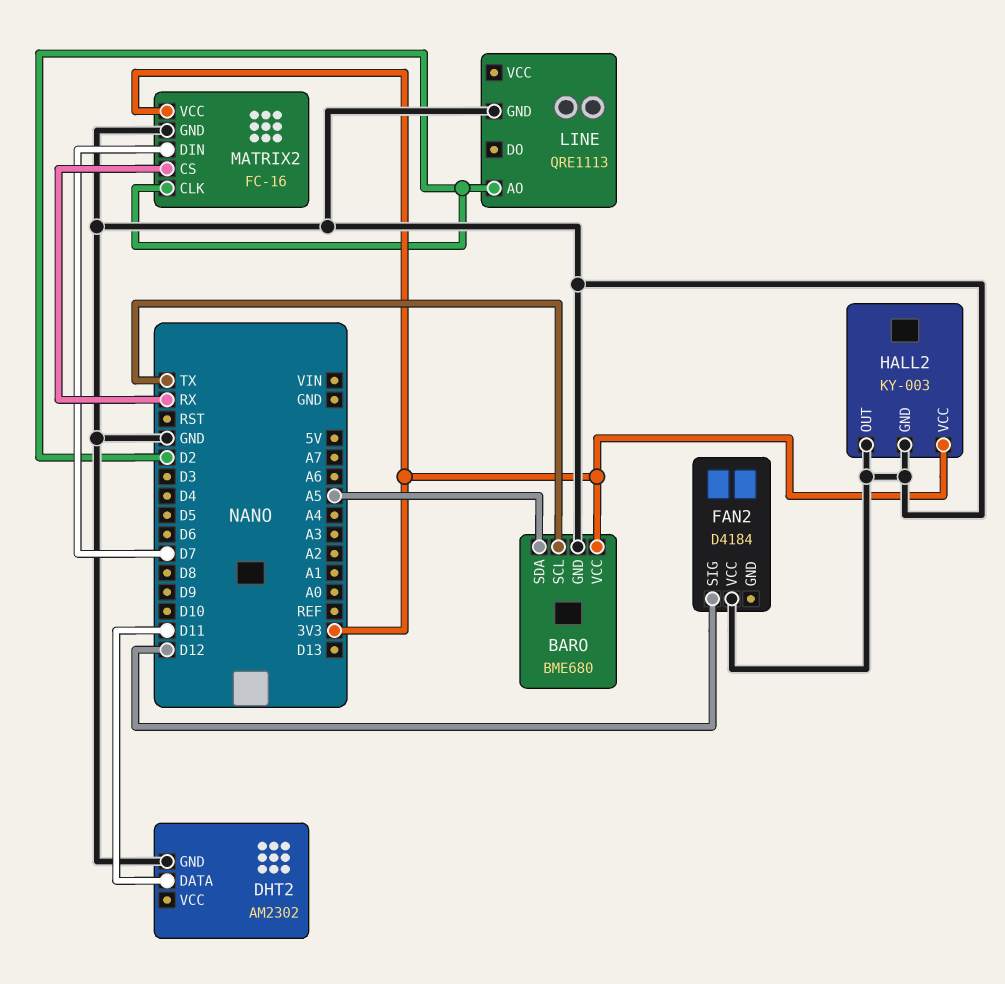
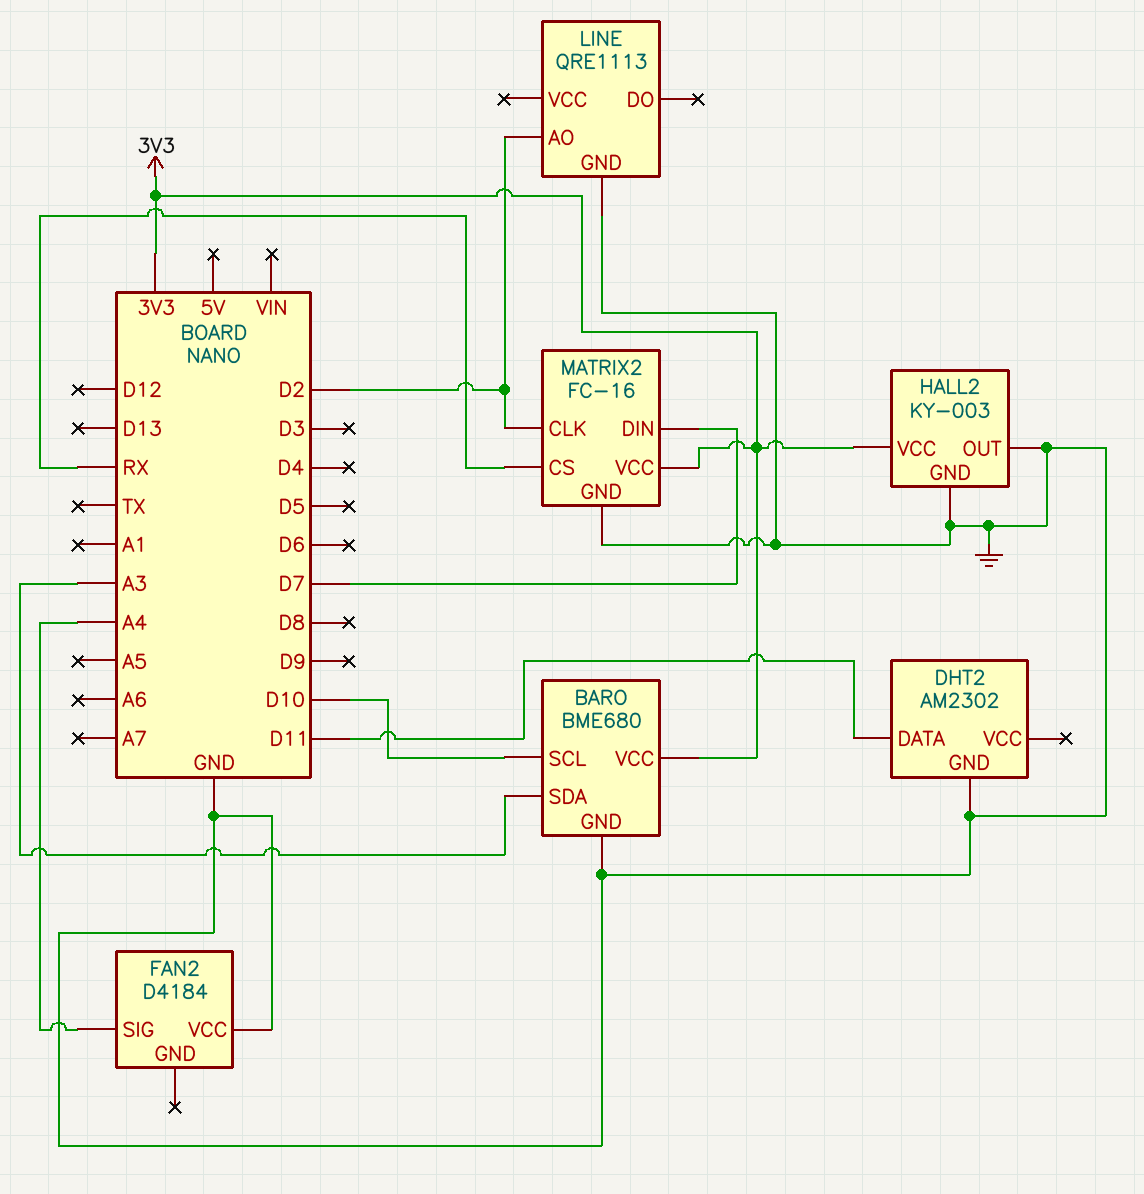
BARO pin SCL: TX -> D10
BARO pin SDA: A5 -> A3
FAN2 pin SIG: D12 -> A4

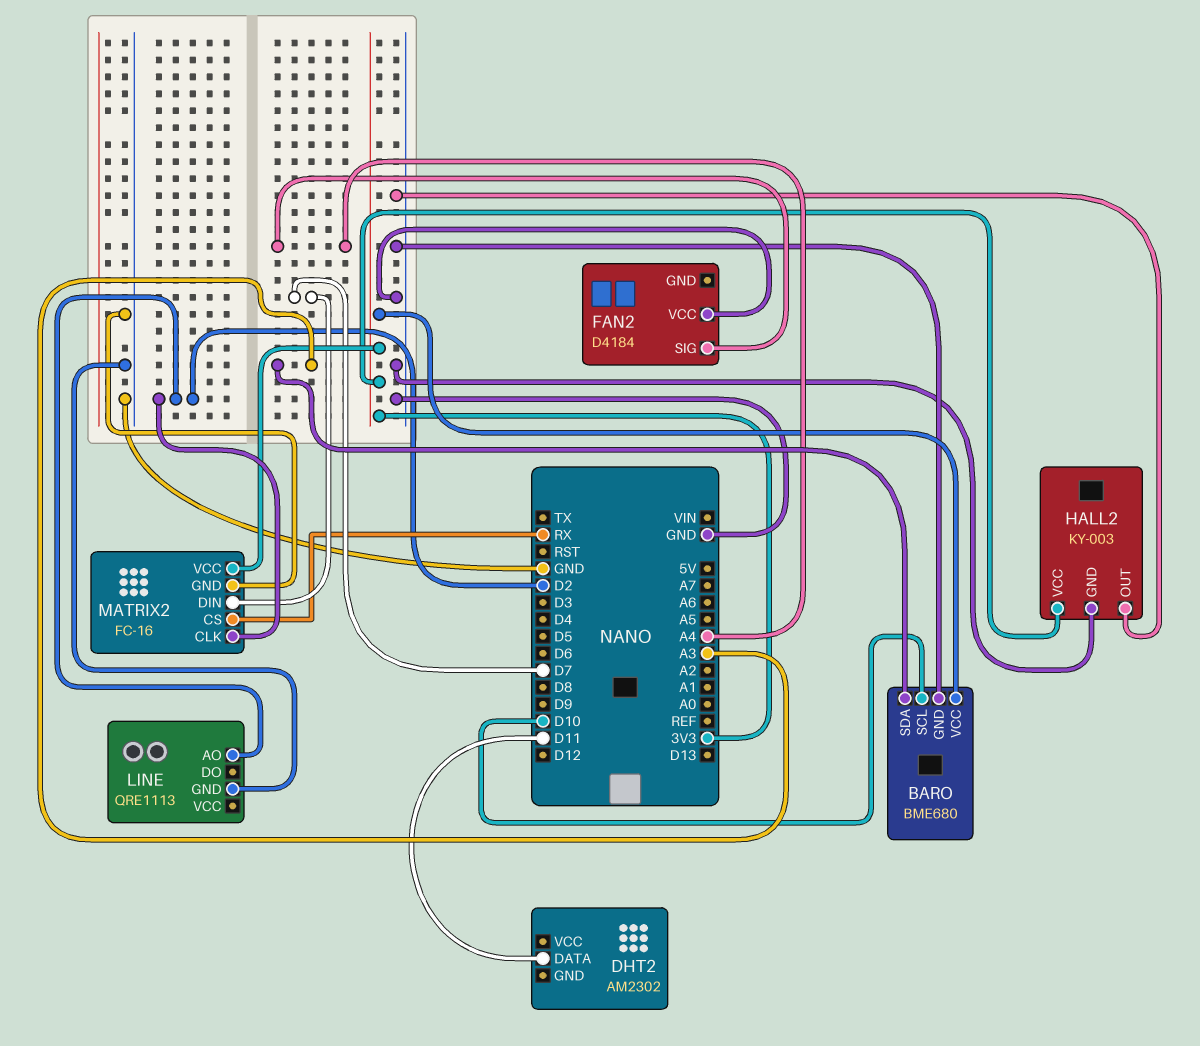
DHT2 pin GND: GND -> none

